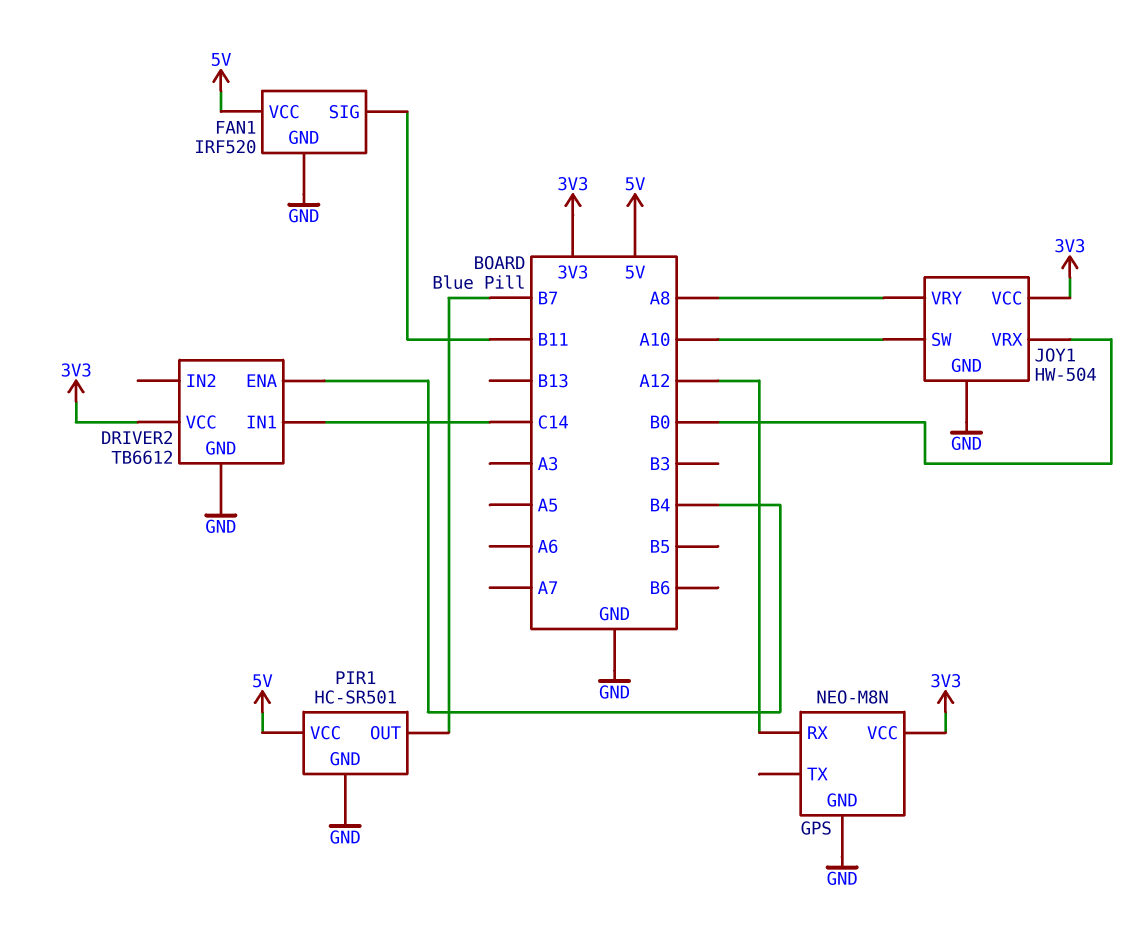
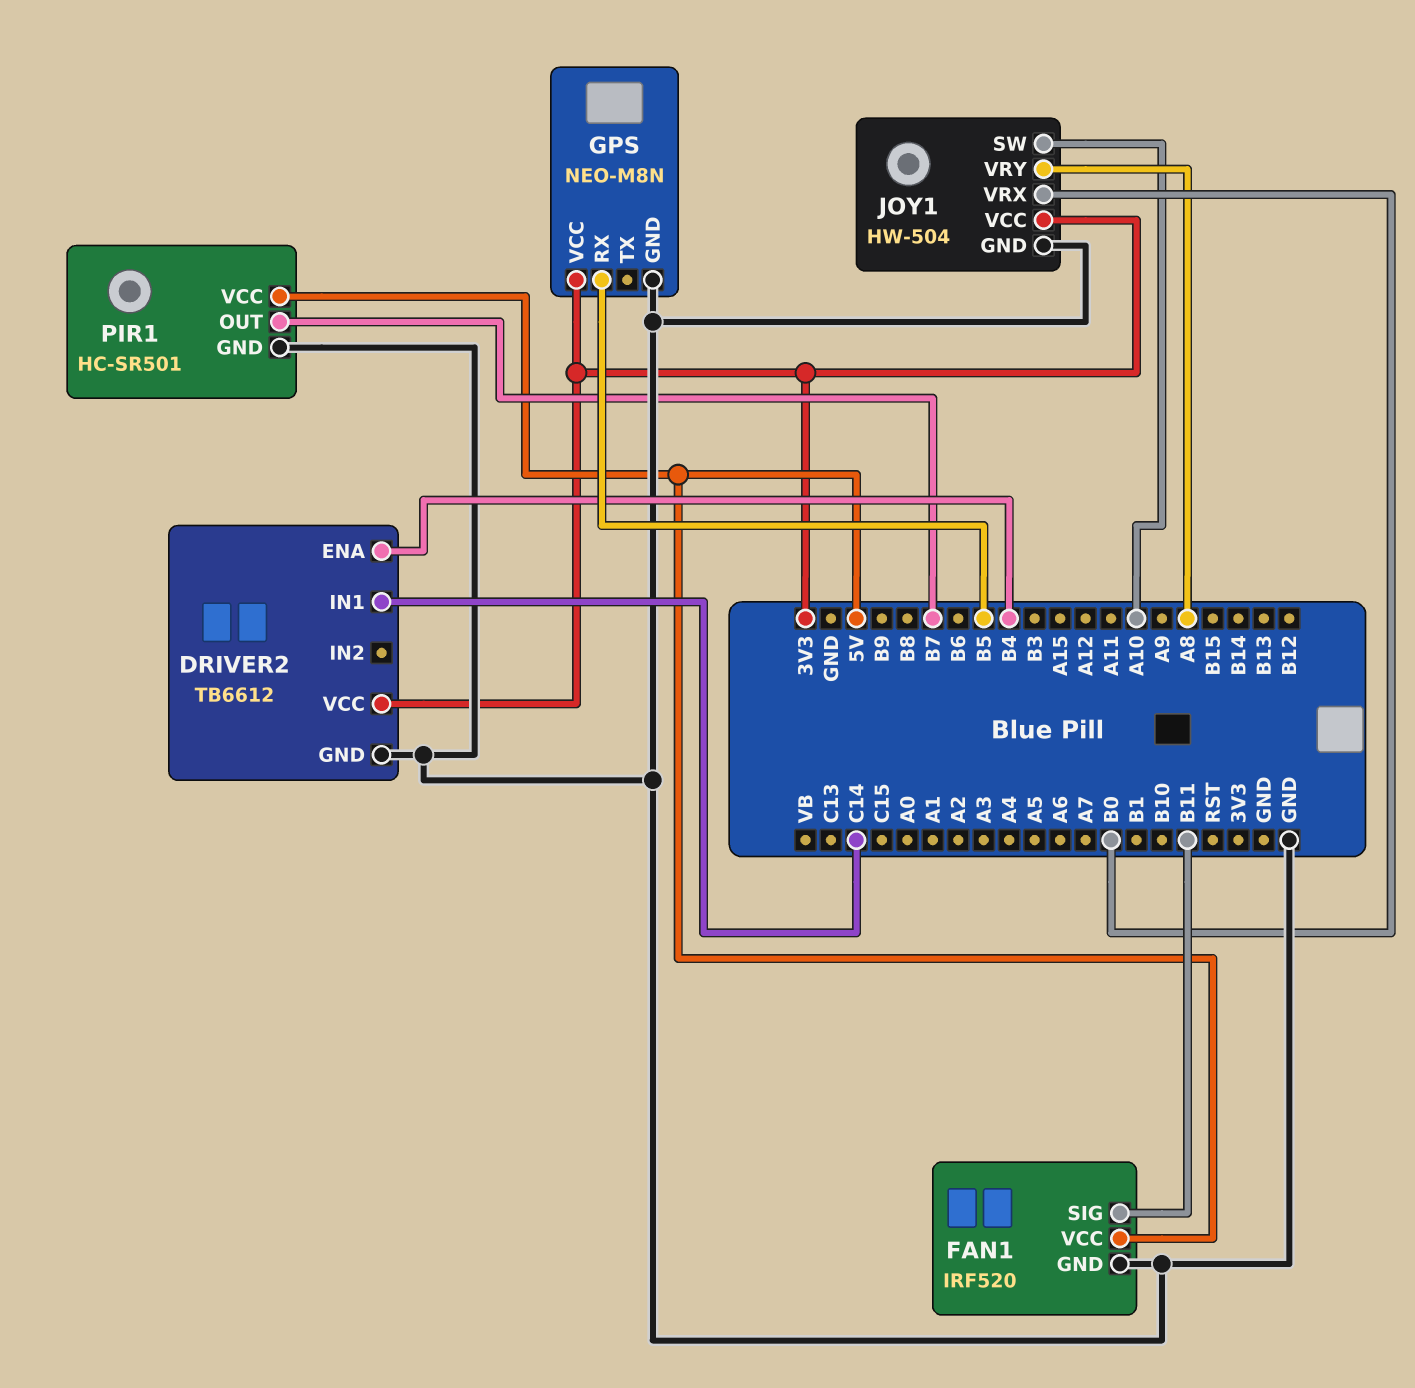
GPS pin RX: A12 -> B5

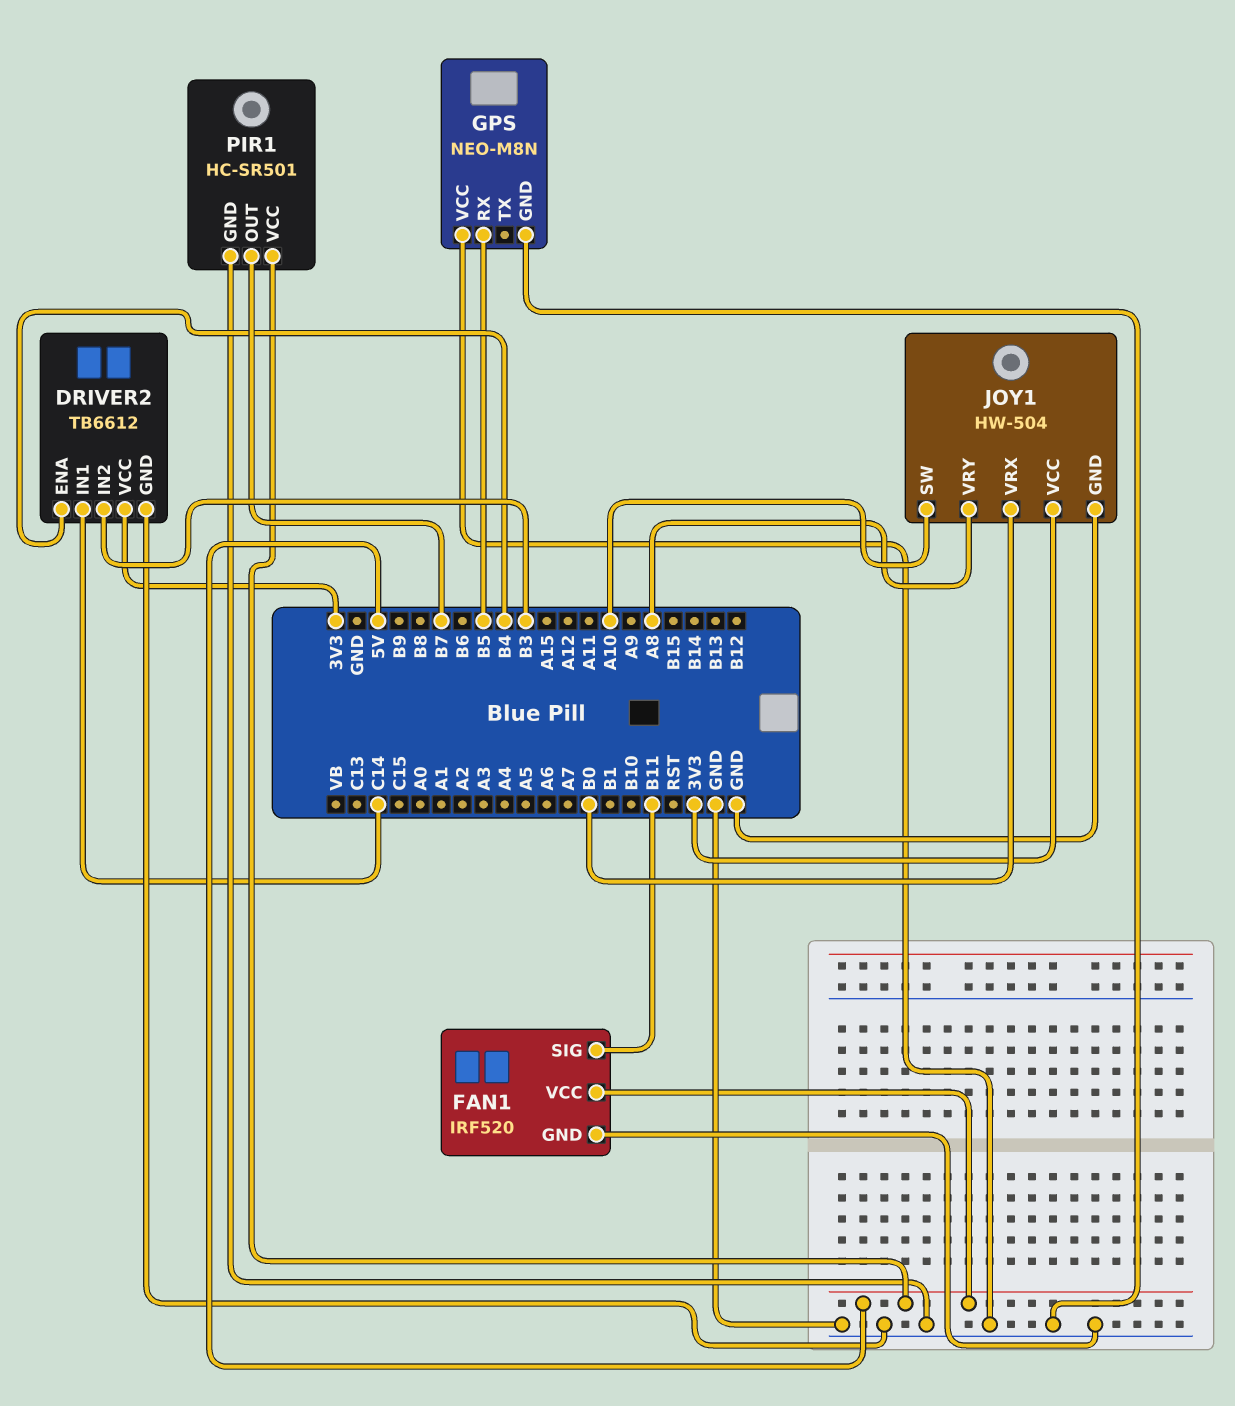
DRIVER2 pin IN2: none -> B3
GPS pin VCC: 3V3 -> GND

